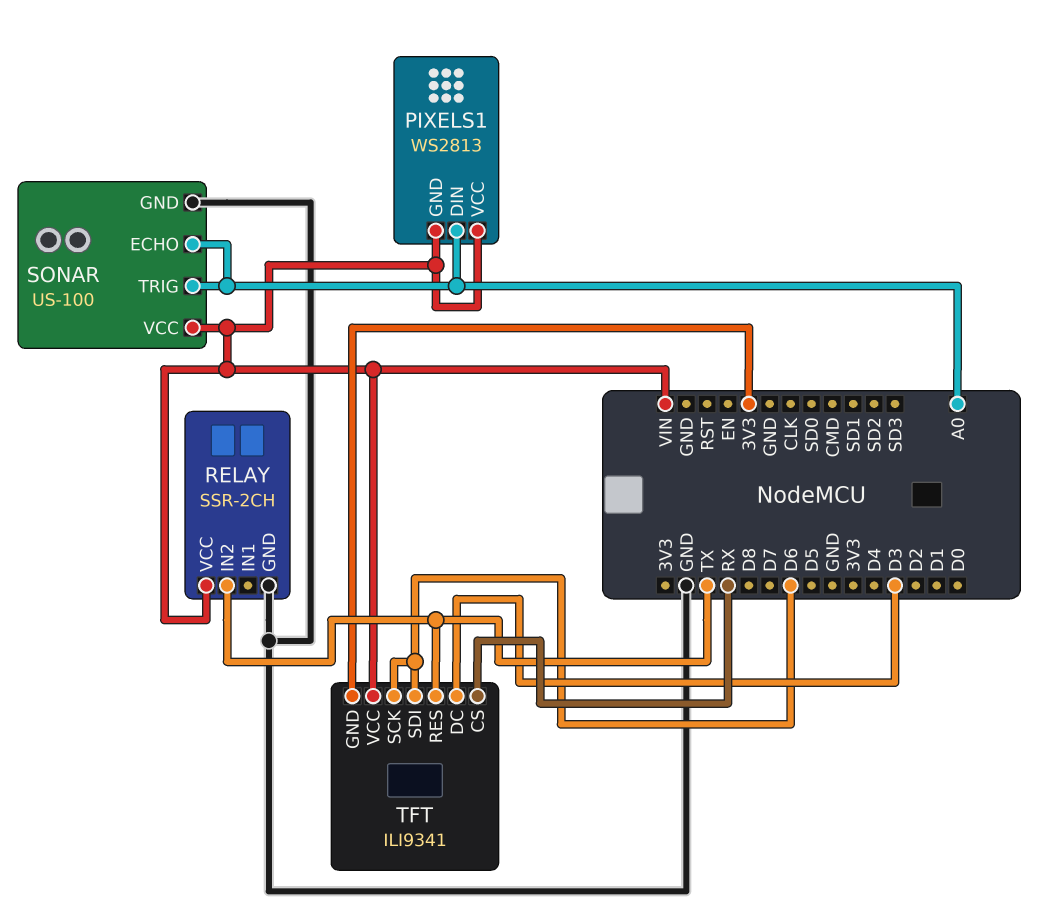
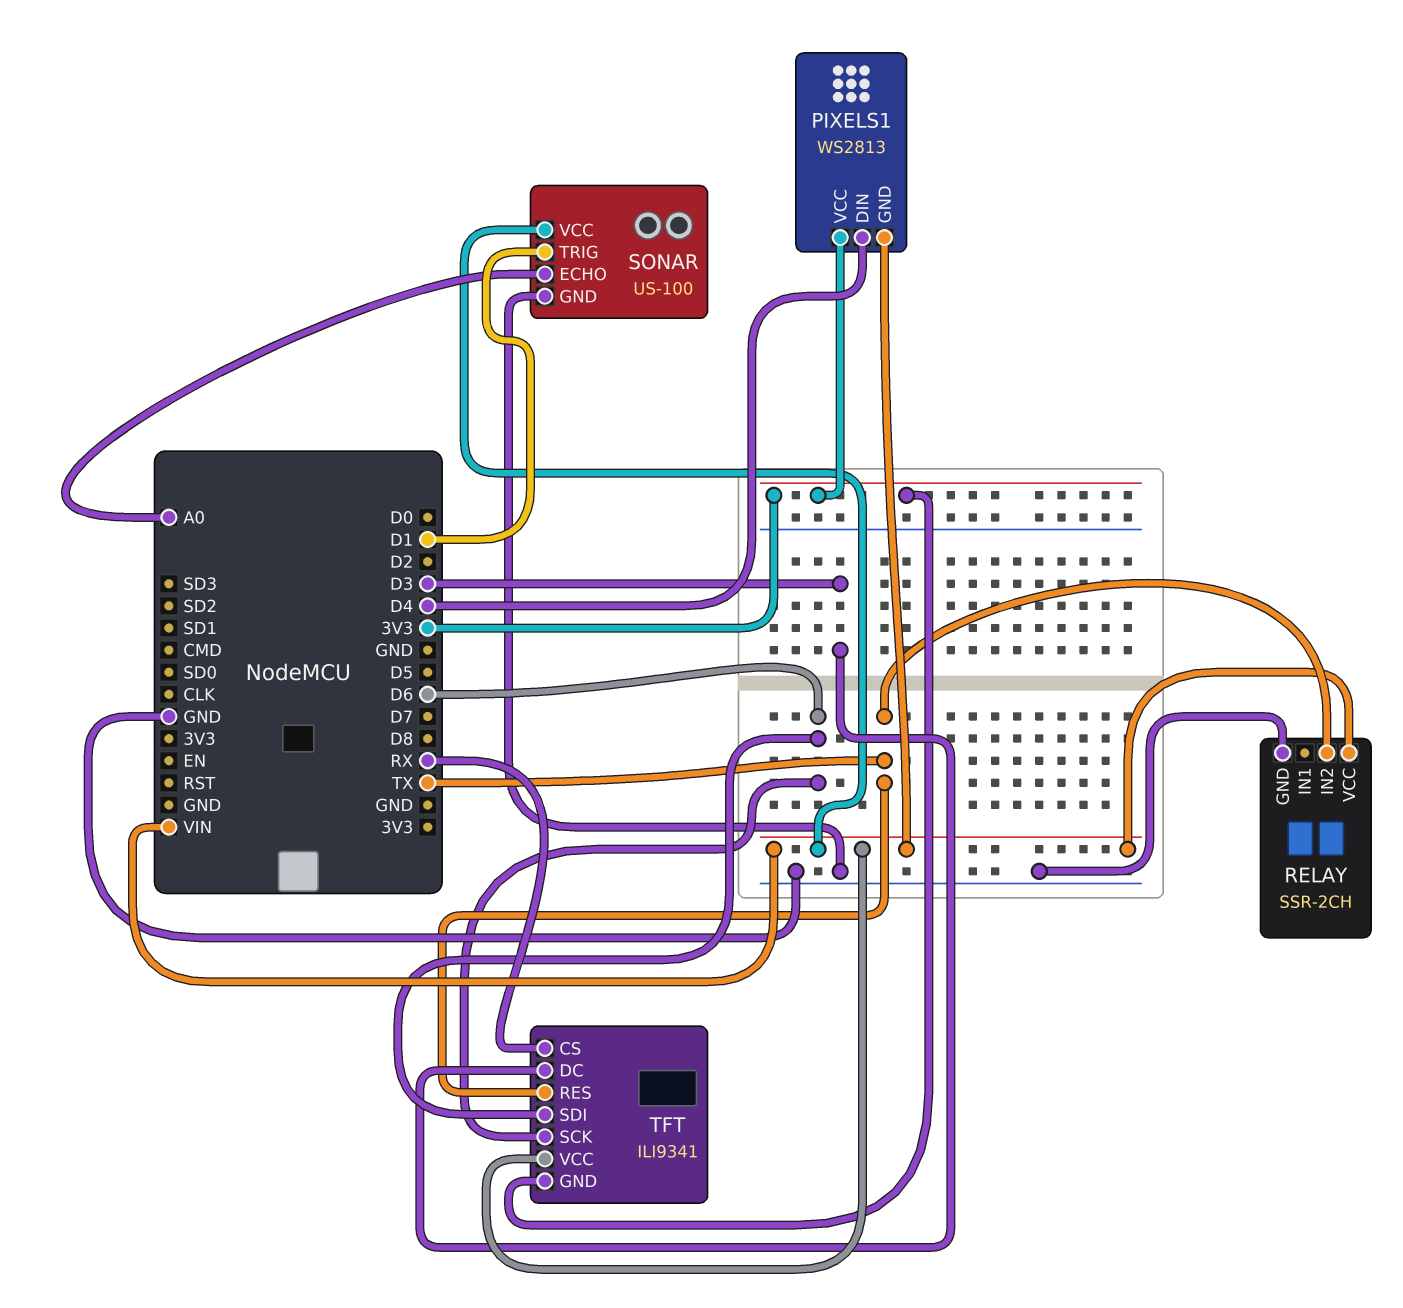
PIXELS1 pin DIN: A0 -> D4
PIXELS1 pin VCC: VIN -> 3V3
SONAR pin TRIG: A0 -> D1

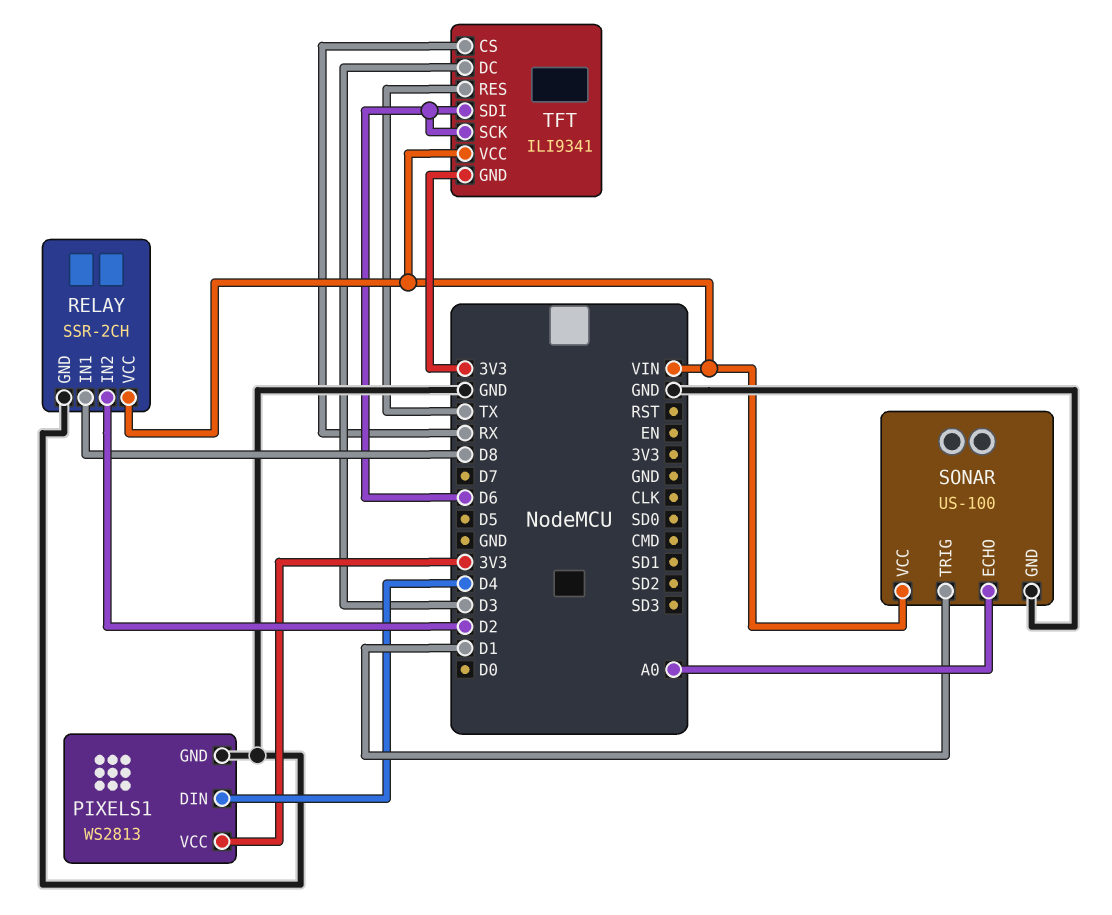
PIXELS1 pin GND: VIN -> GND
RELAY pin IN1: none -> D8
RELAY pin IN2: TX -> D2

